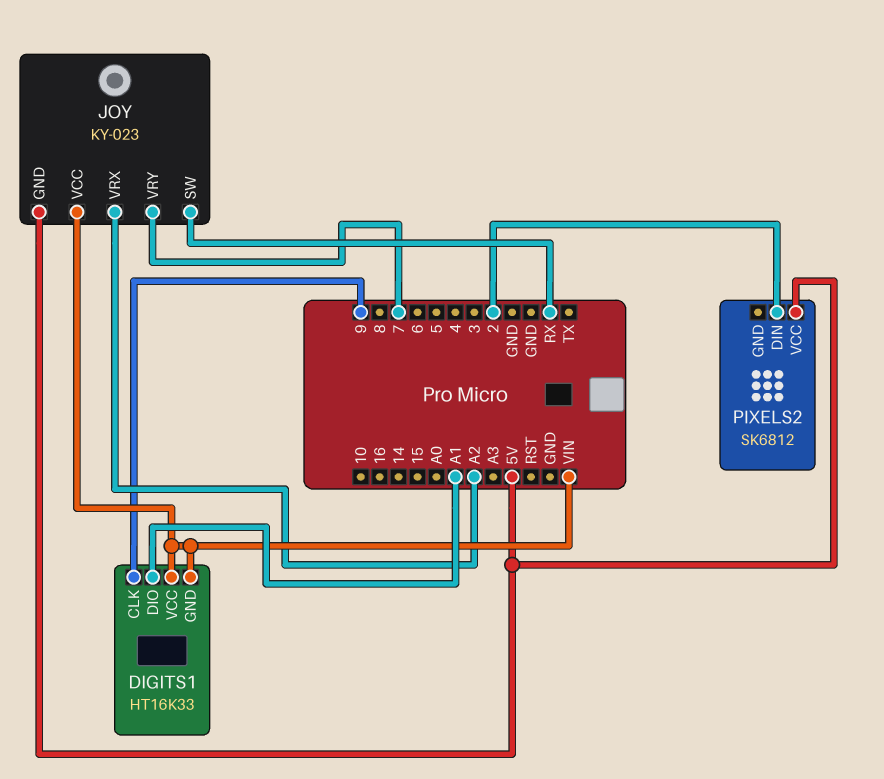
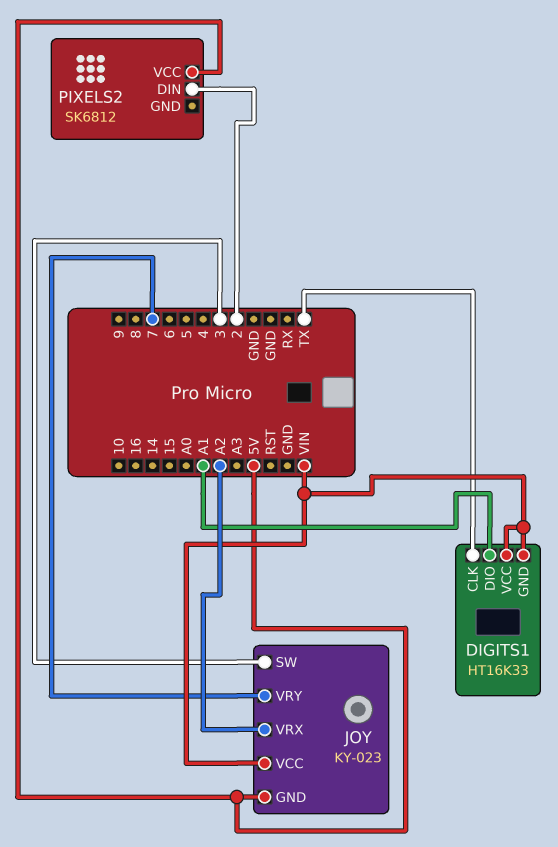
DIGITS1 pin CLK: 9 -> TX
JOY pin SW: RX -> 3

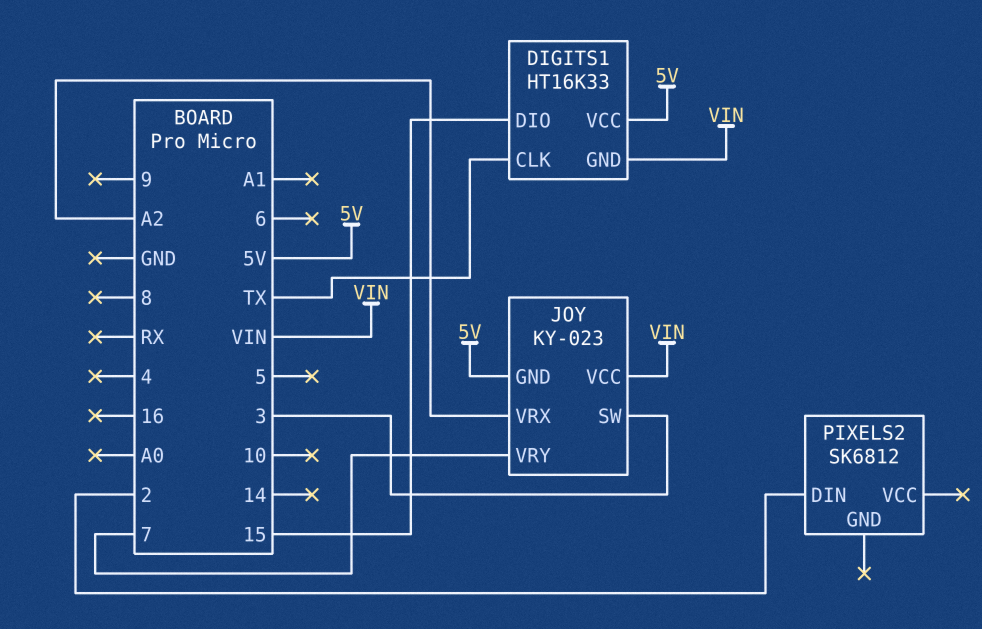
DIGITS1 pin DIO: A1 -> 15
DIGITS1 pin VCC: VIN -> 5V
PIXELS2 pin VCC: 5V -> none

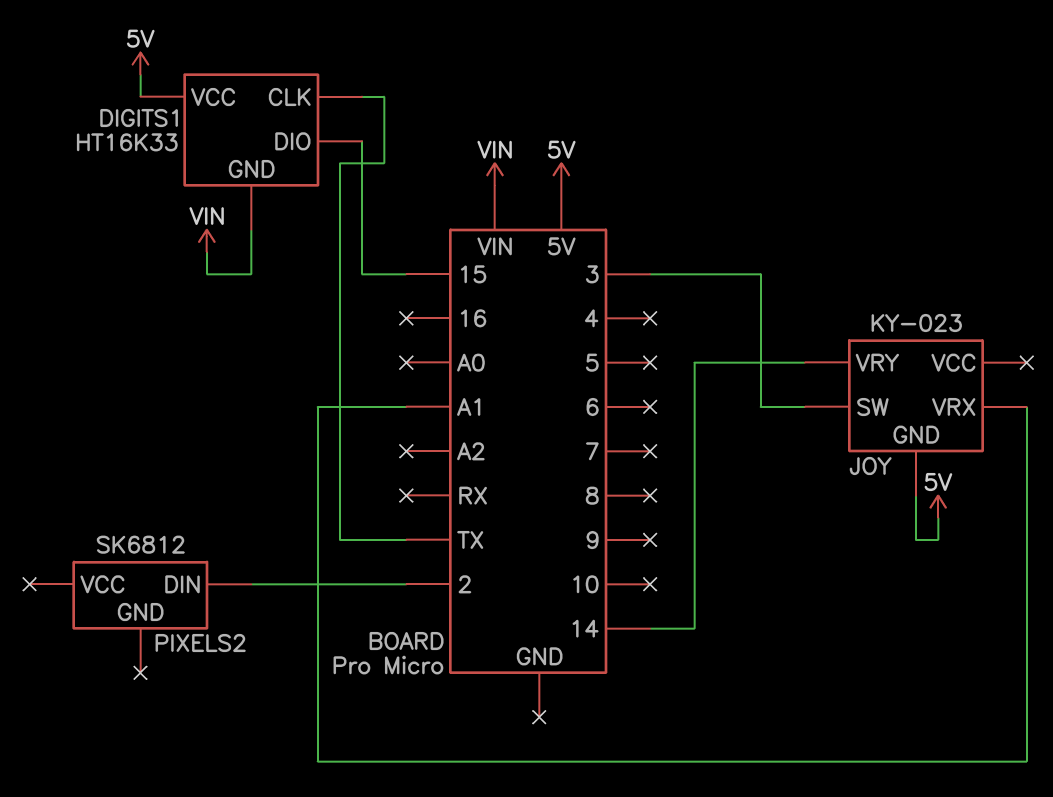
JOY pin VCC: VIN -> none
JOY pin VRX: A2 -> A1
JOY pin VRY: 7 -> 14

